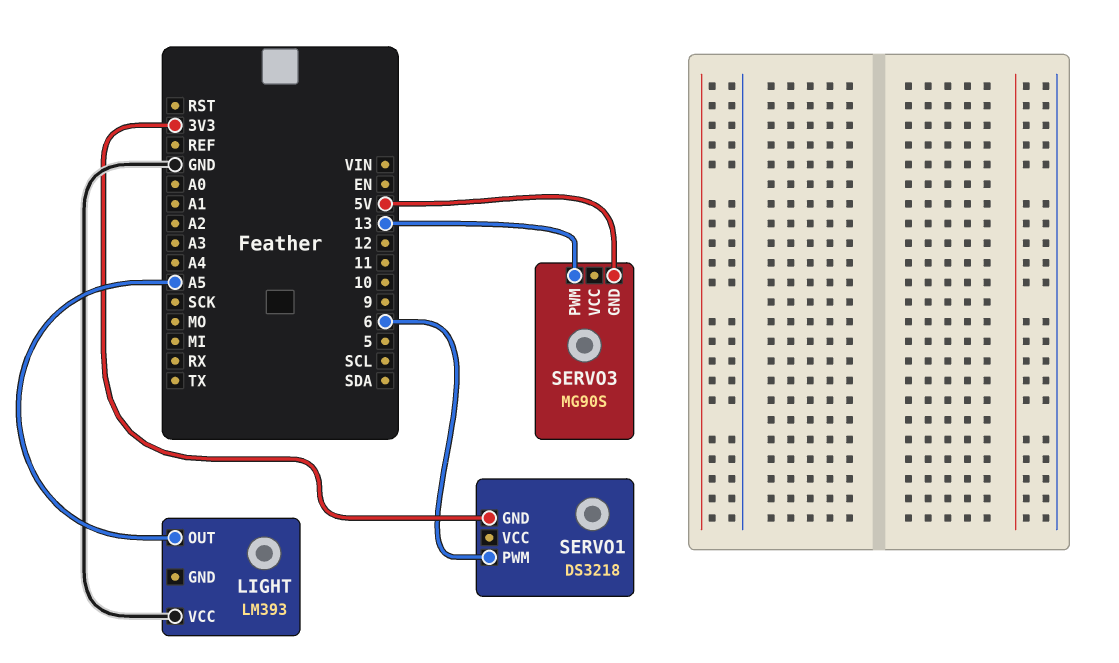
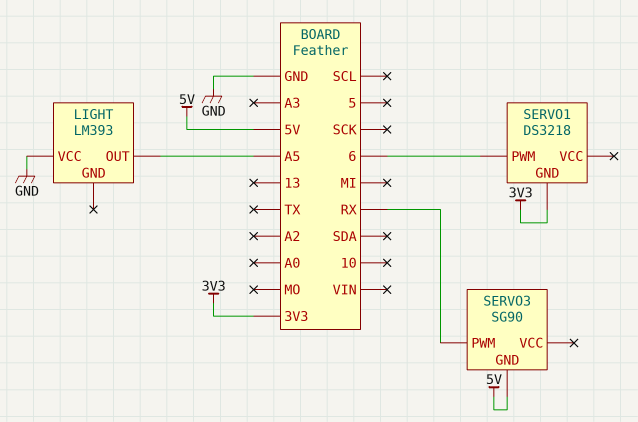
SERVO3: MG90S -> SG90
SERVO3 pin PWM: 13 -> RX

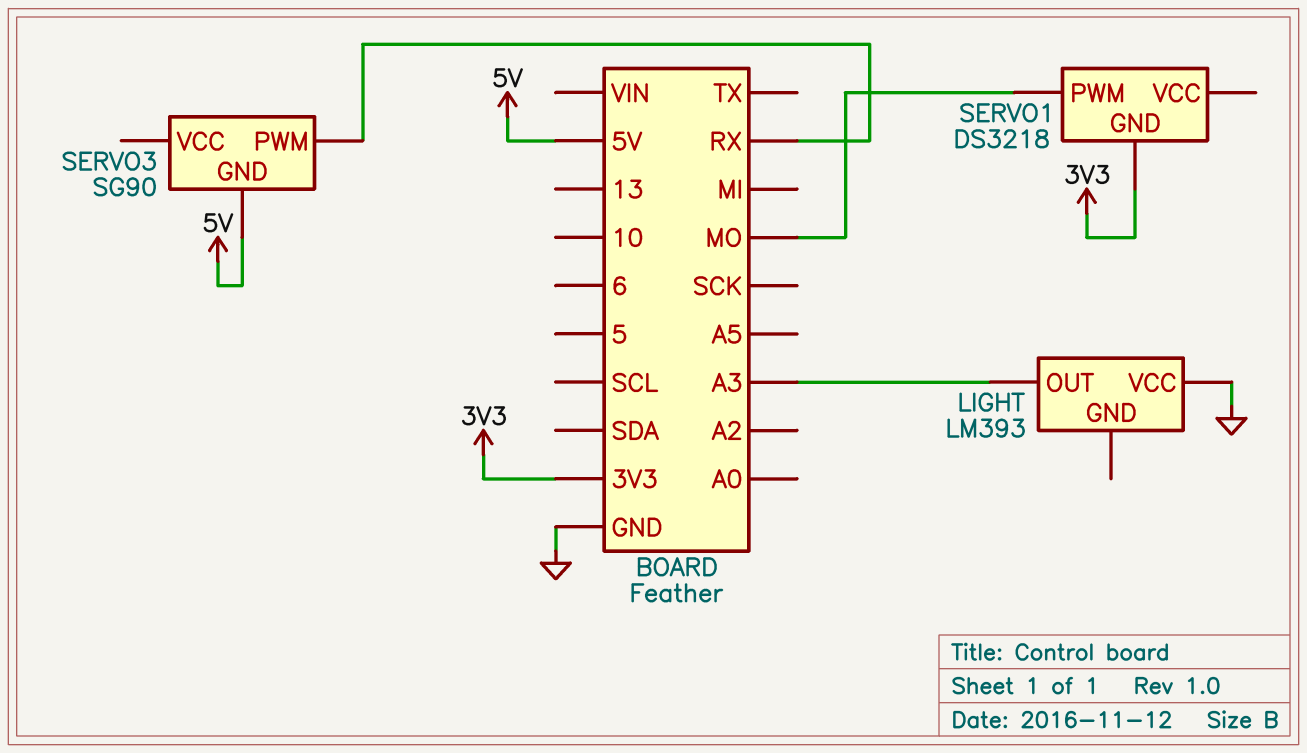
LIGHT pin OUT: A5 -> A3
SERVO1 pin PWM: 6 -> MO

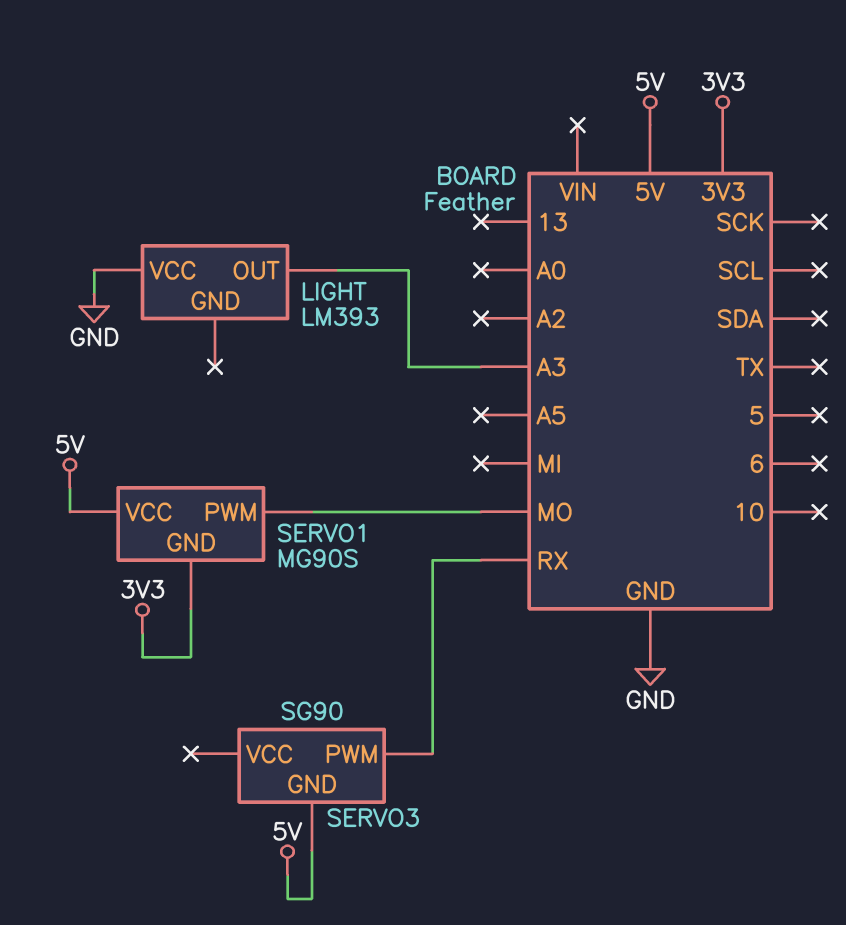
SERVO1: DS3218 -> MG90S
SERVO1 pin VCC: none -> 5V

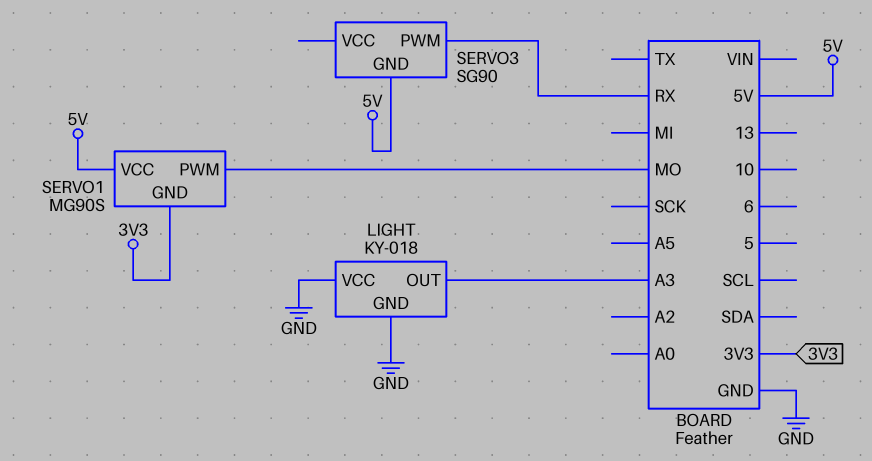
LIGHT: LM393 -> KY-018
LIGHT pin GND: none -> GND

